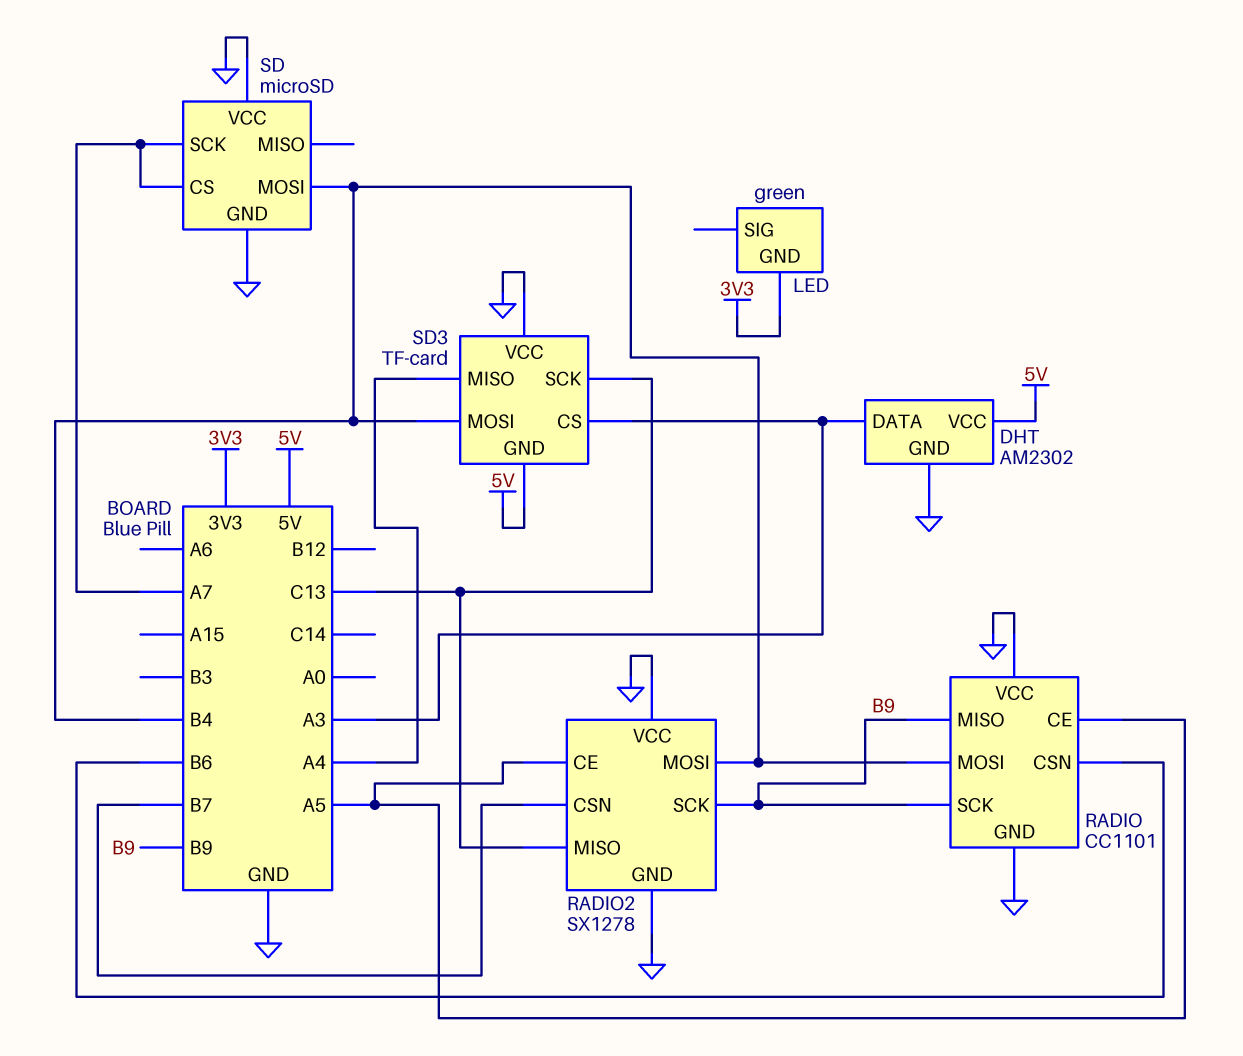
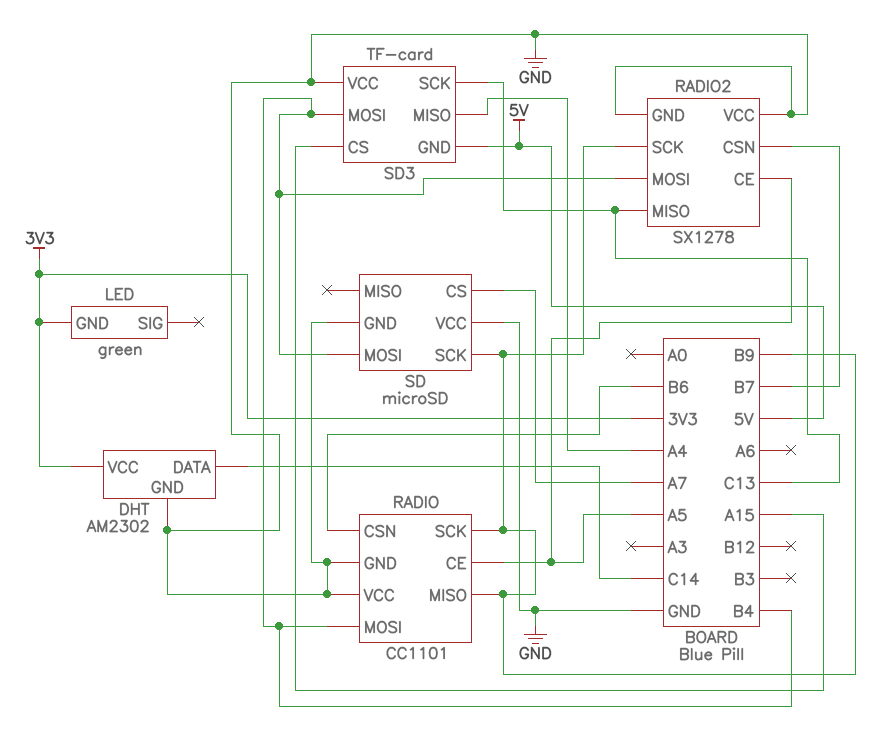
DHT pin DATA: A3 -> C14
DHT pin VCC: 5V -> 3V3
SD pin SCK: A7 -> B9
SD3 pin CS: A3 -> A15

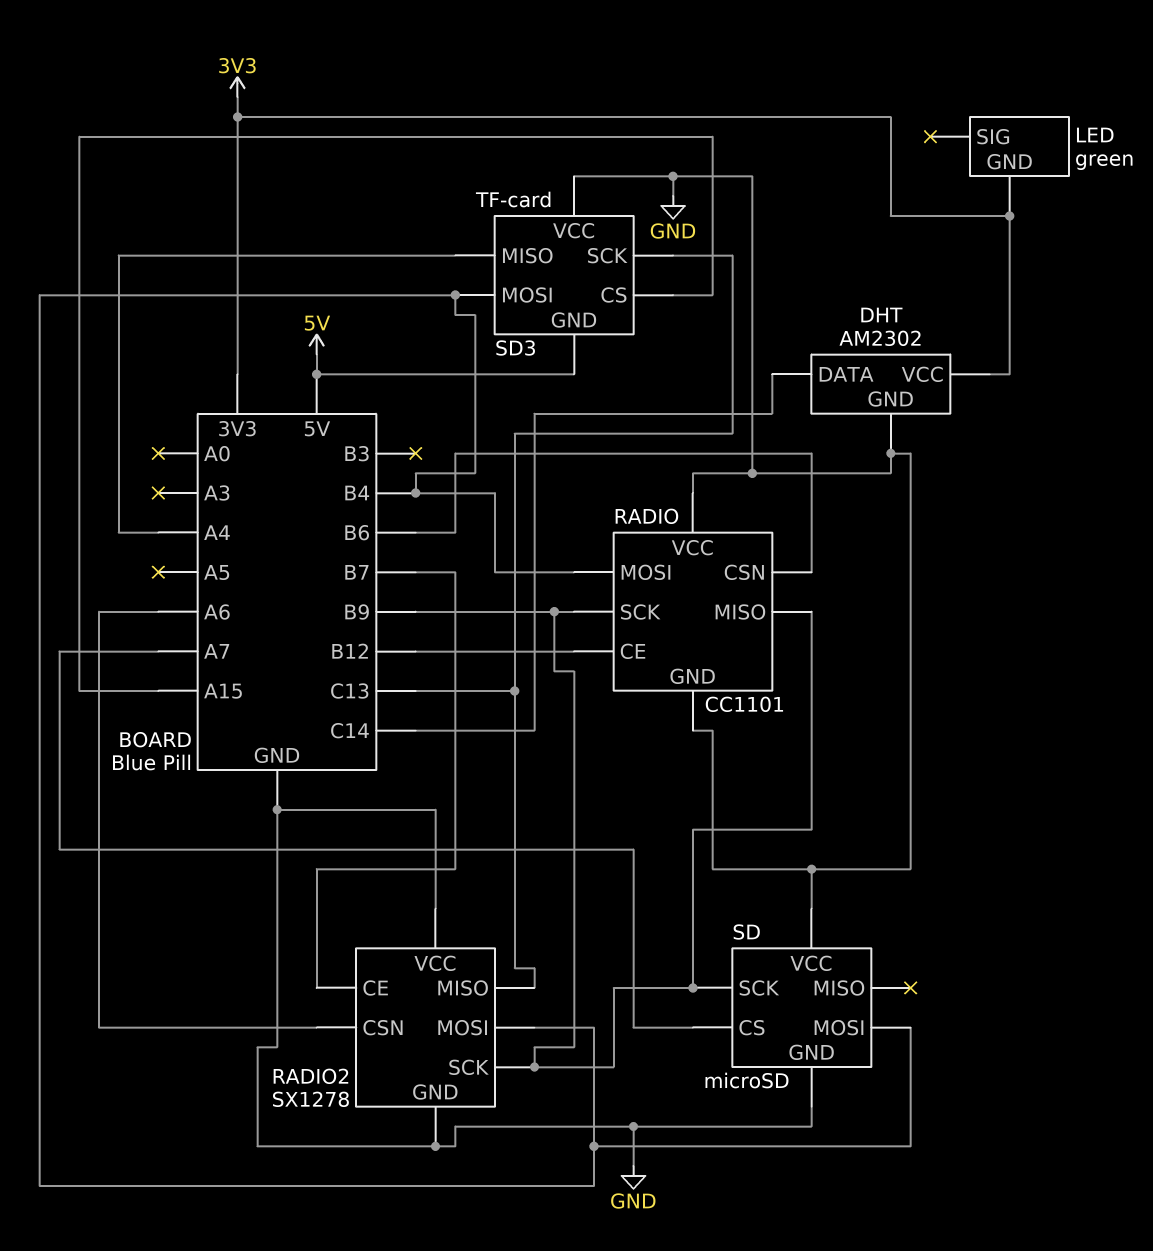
RADIO pin CE: A5 -> B12
RADIO2 pin CE: A5 -> B7
RADIO2 pin CSN: B7 -> A6

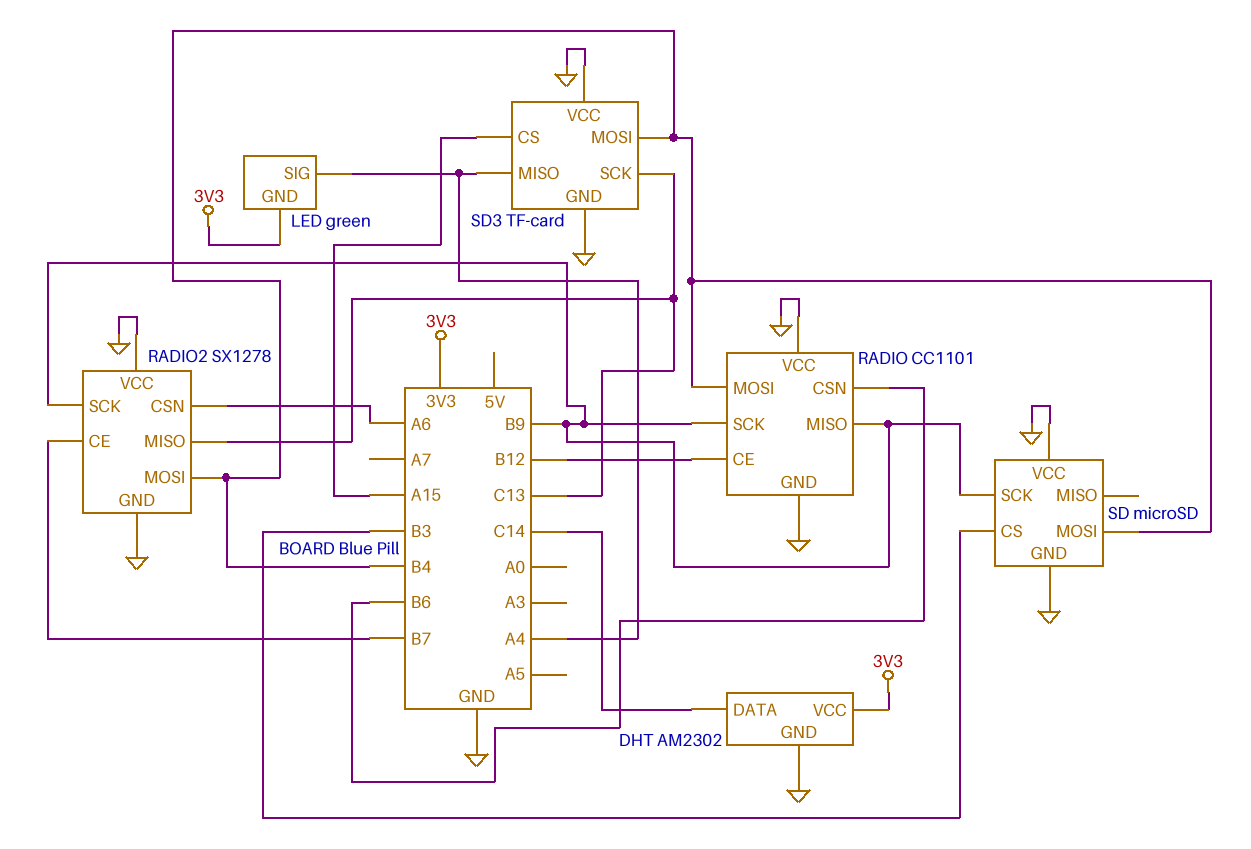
LED pin SIG: none -> A4
SD pin CS: A7 -> B3
SD3 pin GND: 5V -> GND

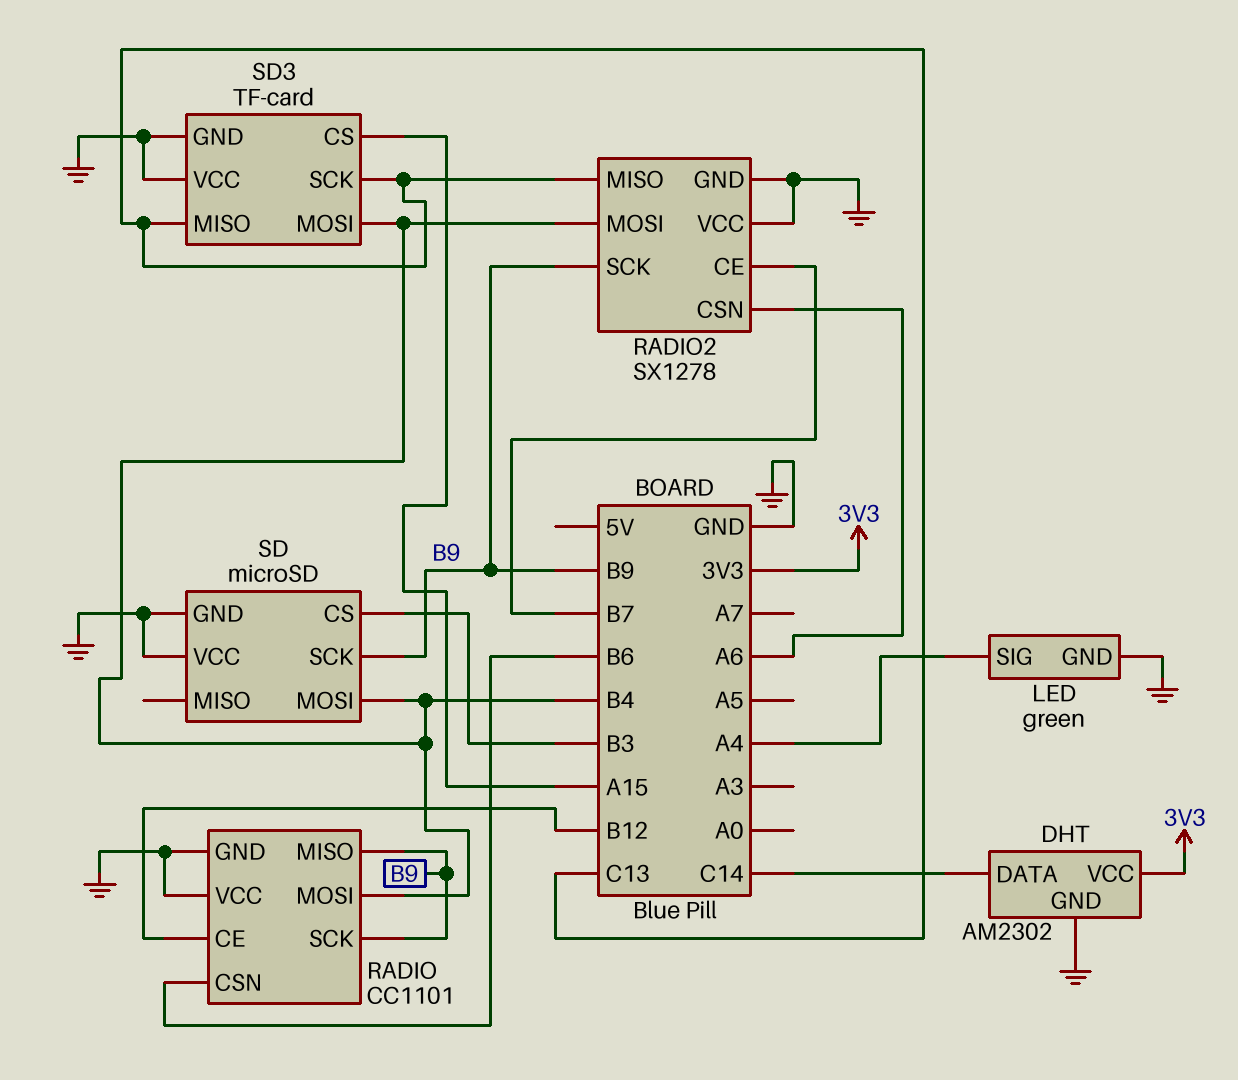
LED pin GND: 3V3 -> GND
SD3 pin MISO: A4 -> C13

